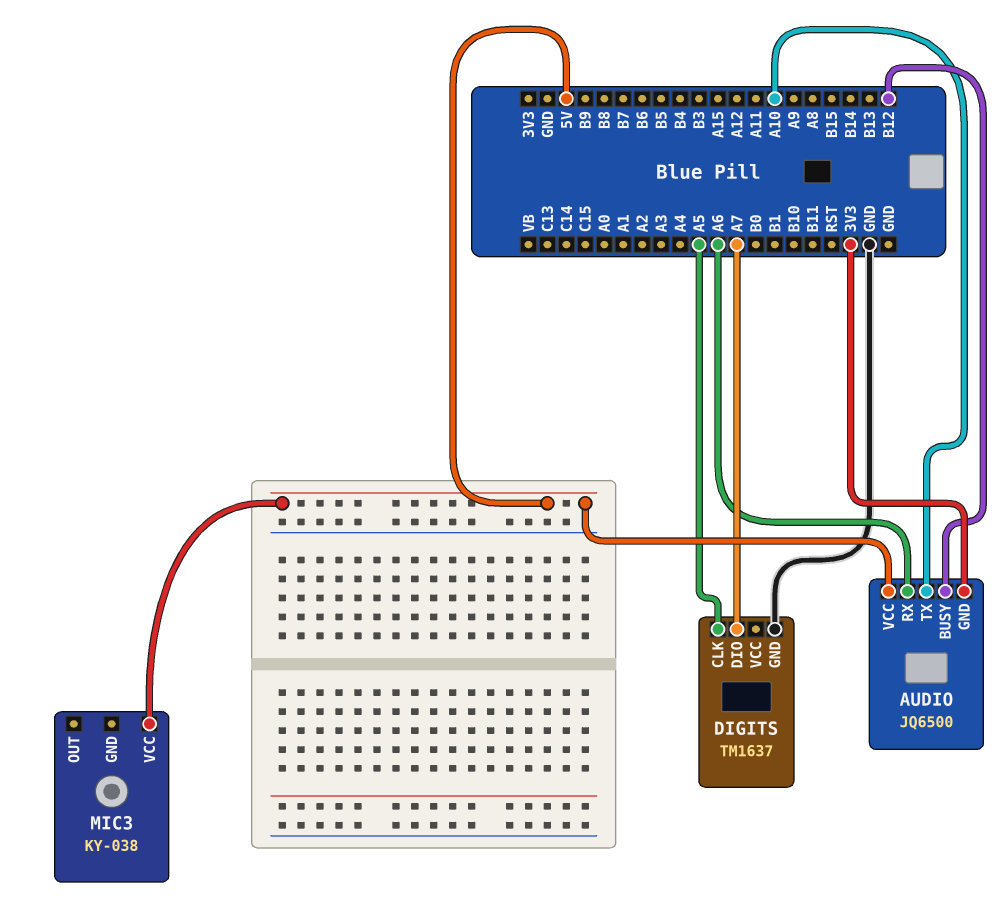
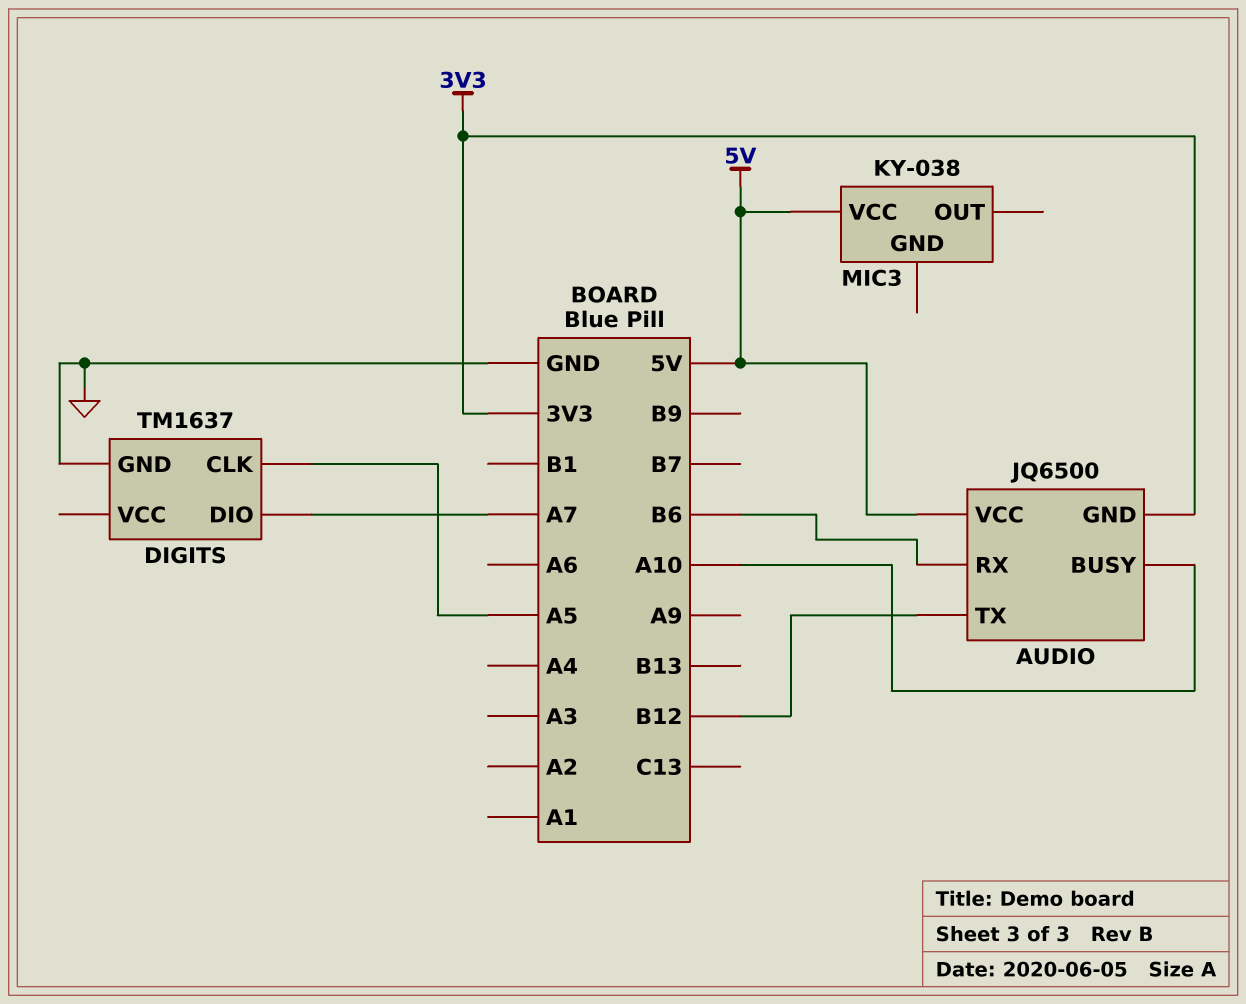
AUDIO pin BUSY: B12 -> A10
AUDIO pin RX: A6 -> B6
AUDIO pin TX: A10 -> B12

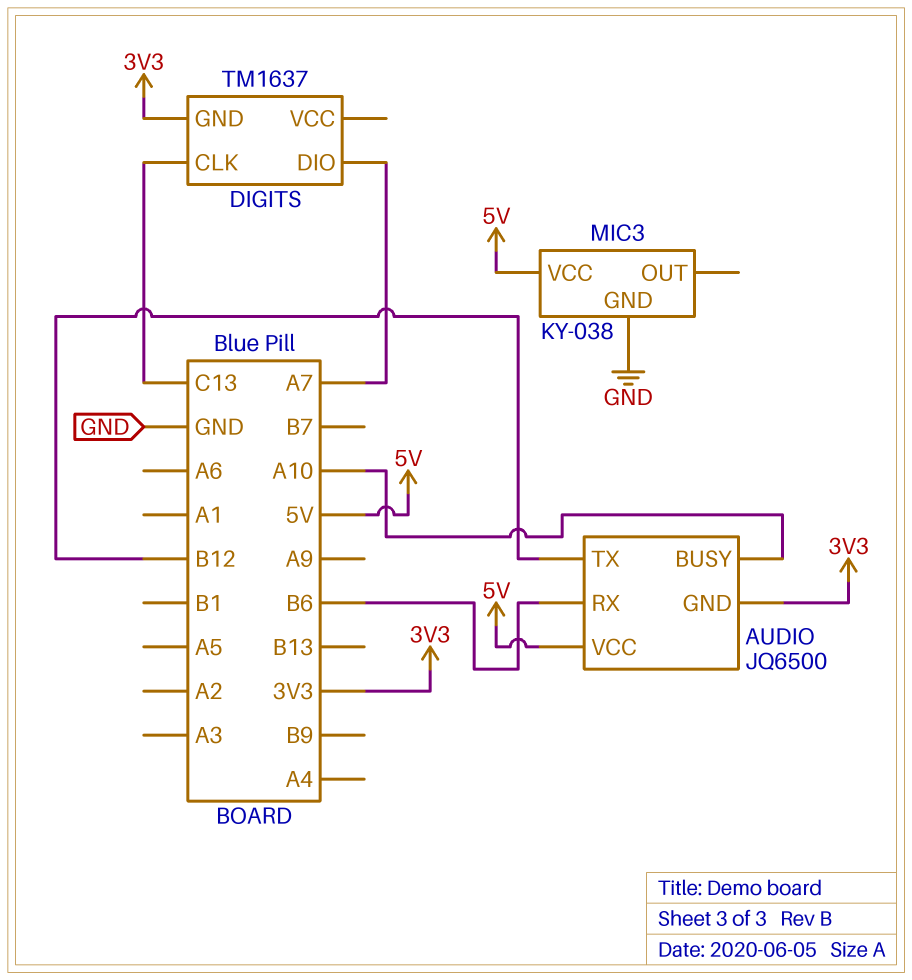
DIGITS pin CLK: A5 -> C13
DIGITS pin GND: GND -> 3V3
MIC3 pin GND: none -> GND

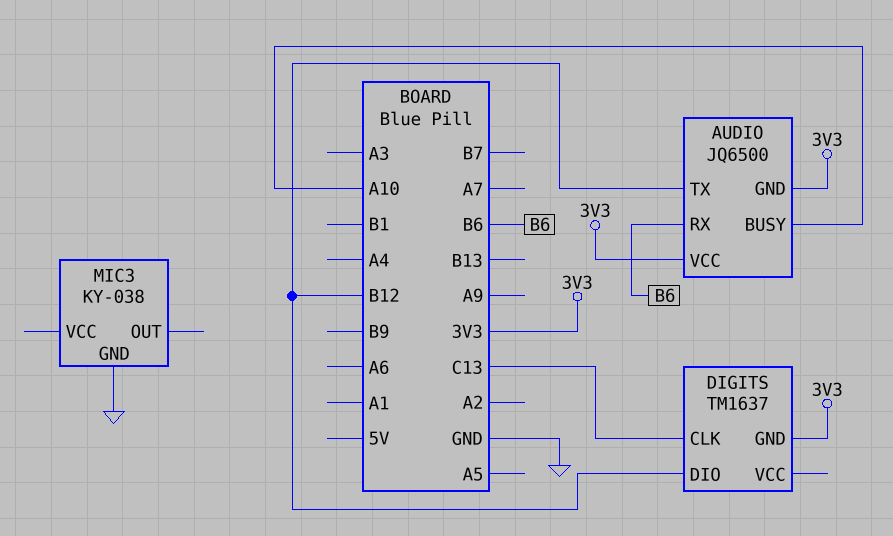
AUDIO pin VCC: 5V -> 3V3
DIGITS pin DIO: A7 -> B12
MIC3 pin VCC: 5V -> none

